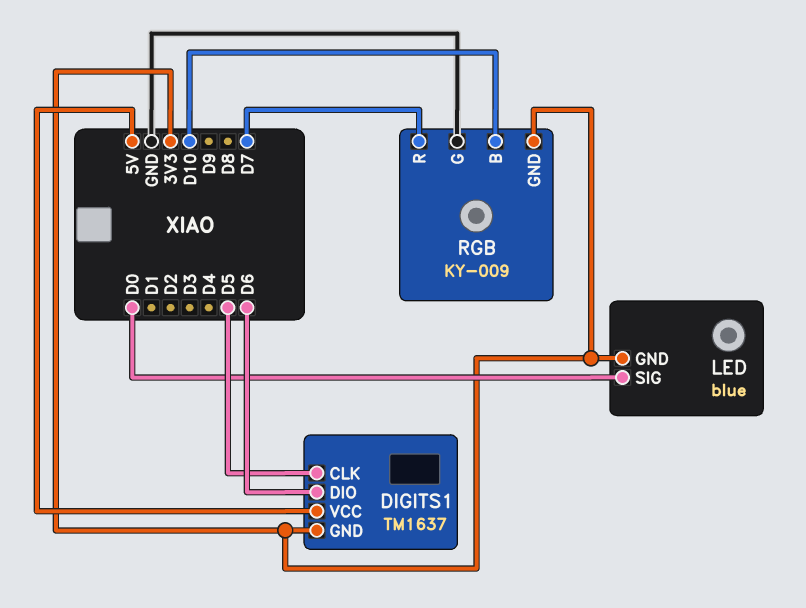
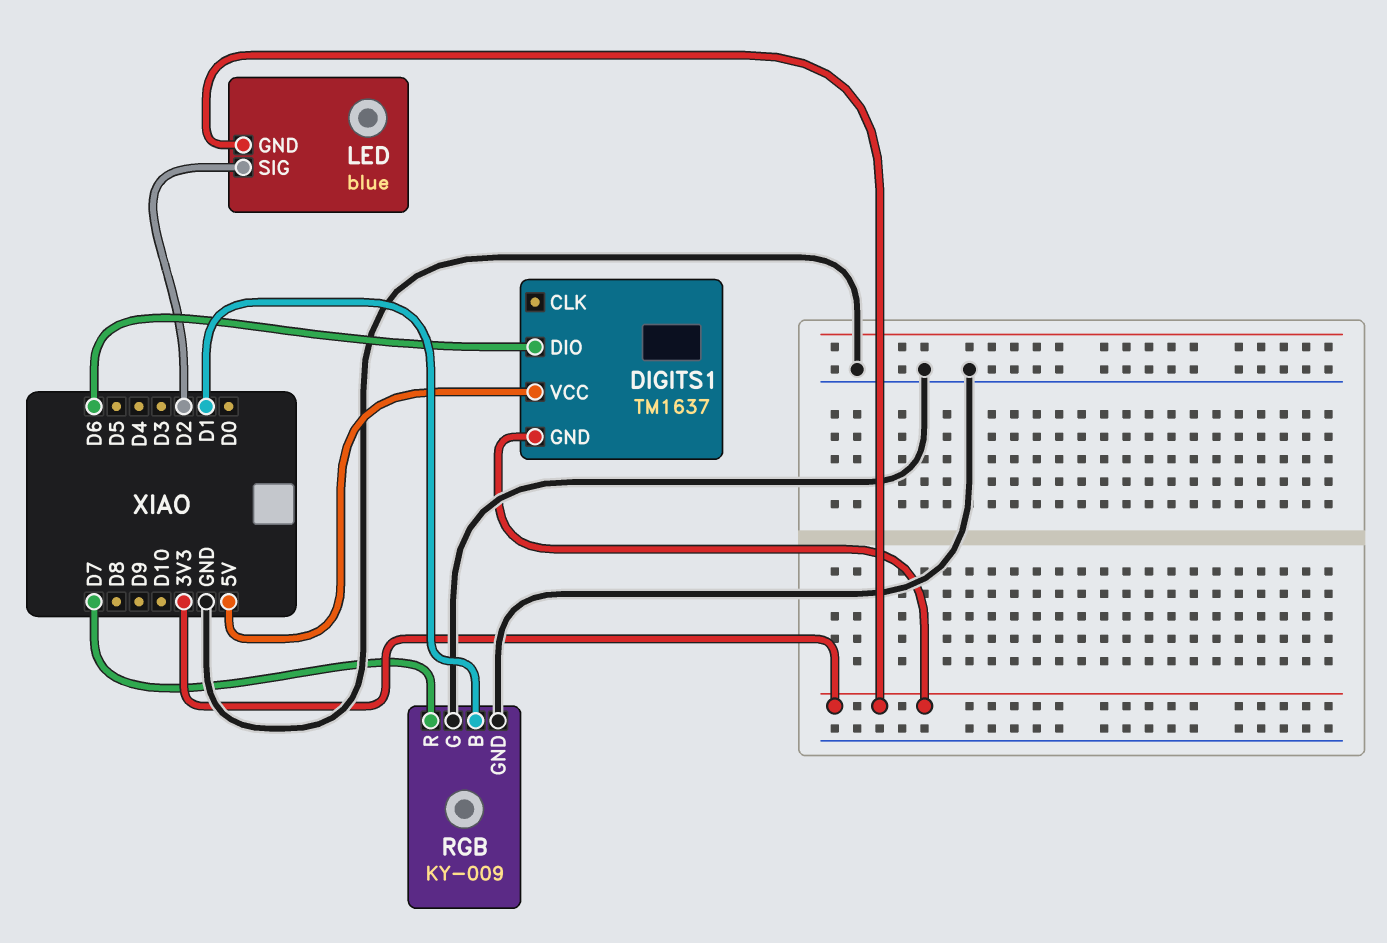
DIGITS1 pin CLK: D5 -> none
LED pin SIG: D0 -> D2
RGB pin B: D10 -> D1
RGB pin GND: 3V3 -> GND

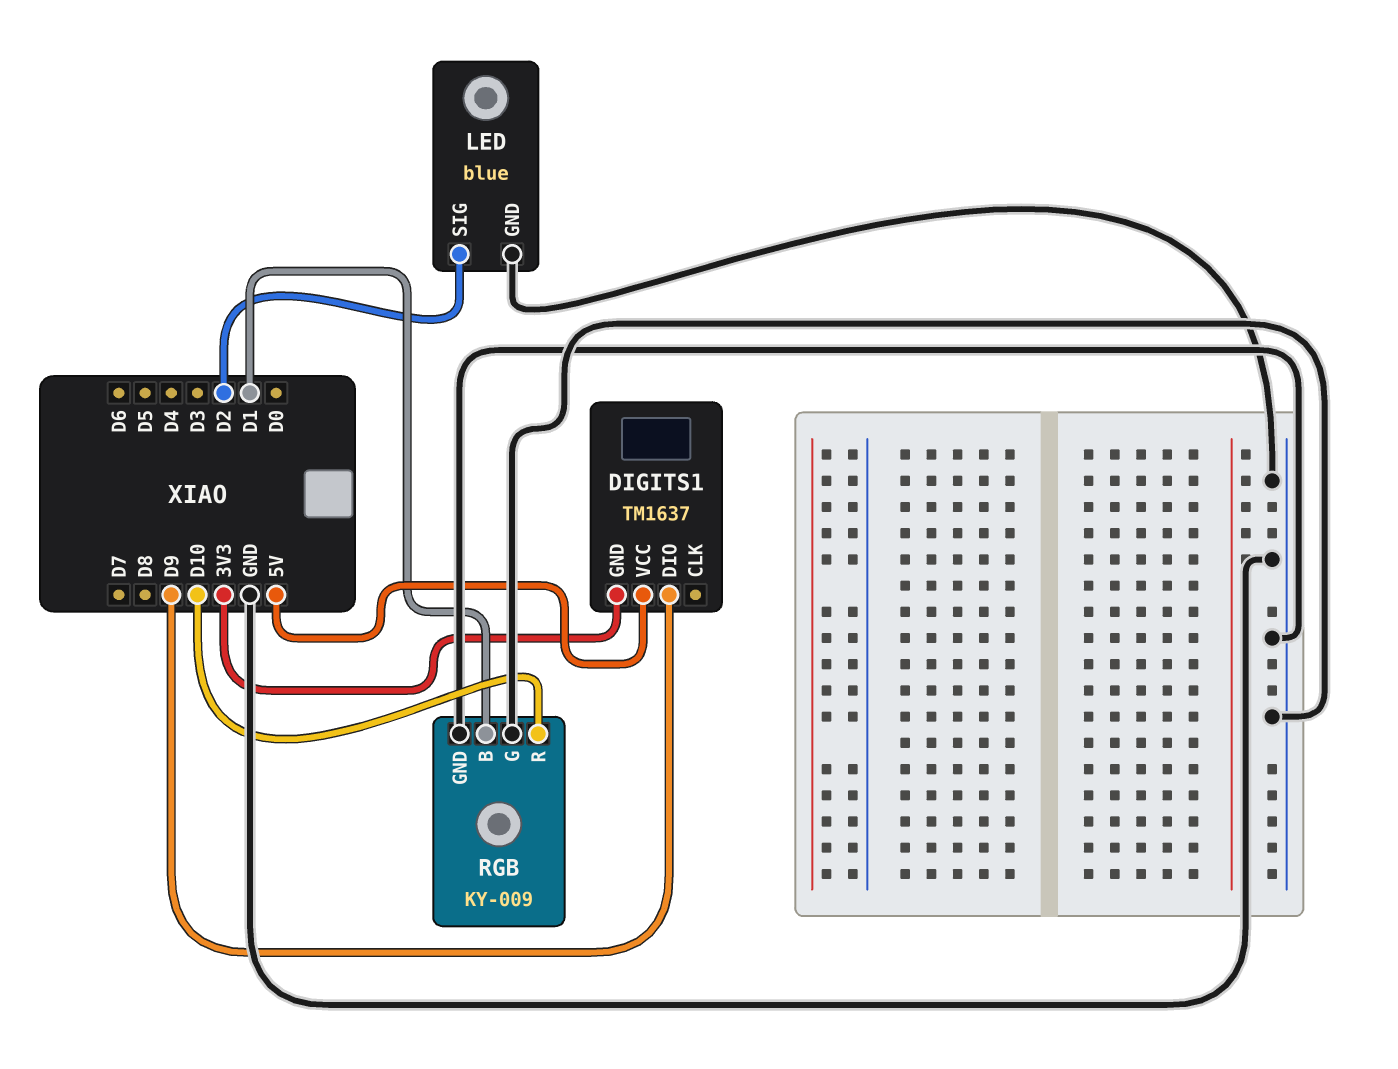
DIGITS1 pin DIO: D6 -> D9
LED pin GND: 3V3 -> GND
RGB pin R: D7 -> D10

